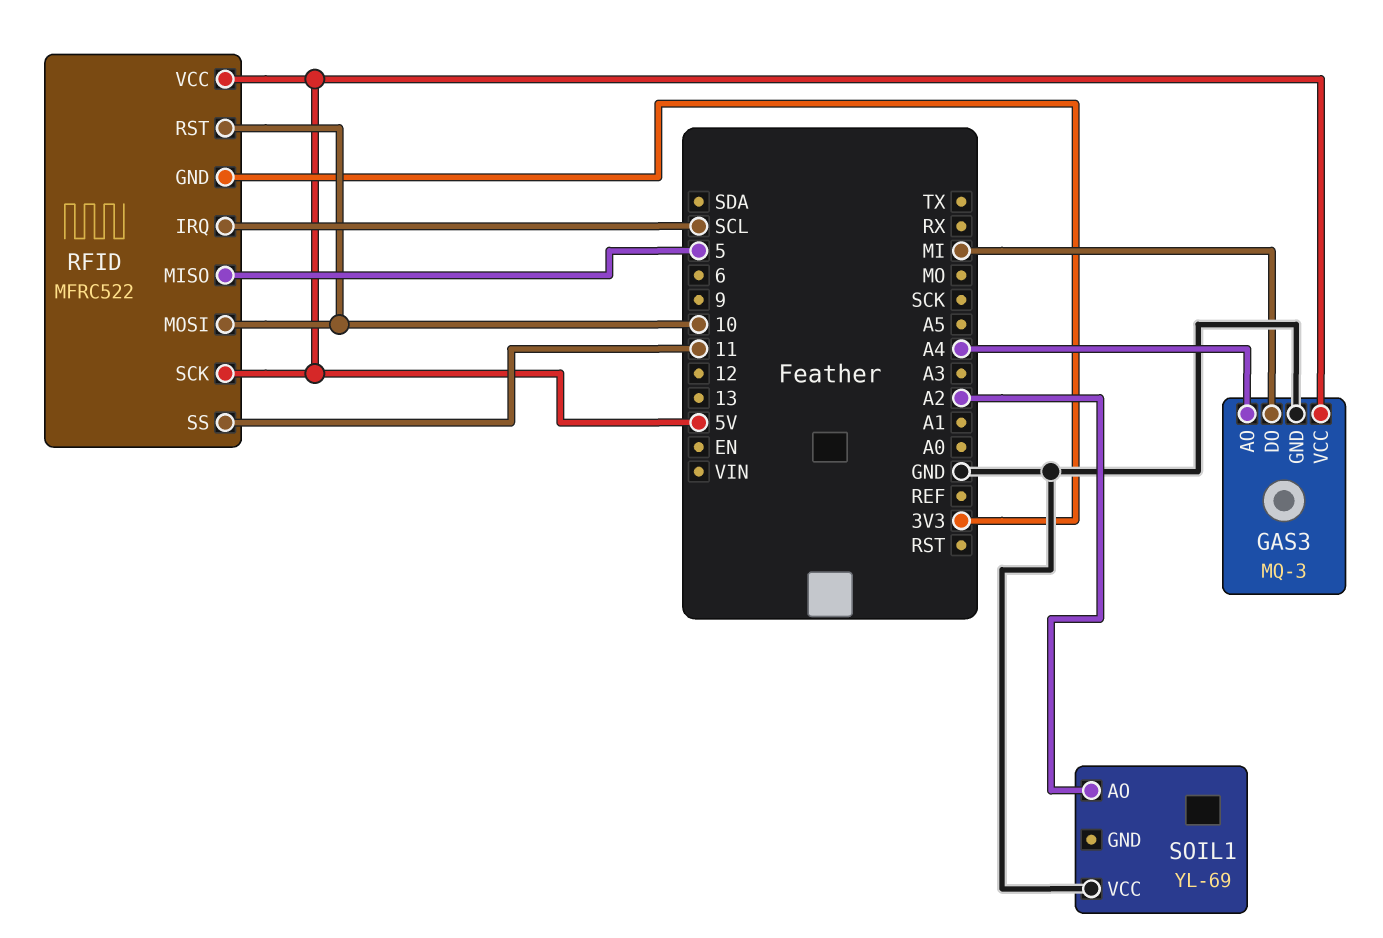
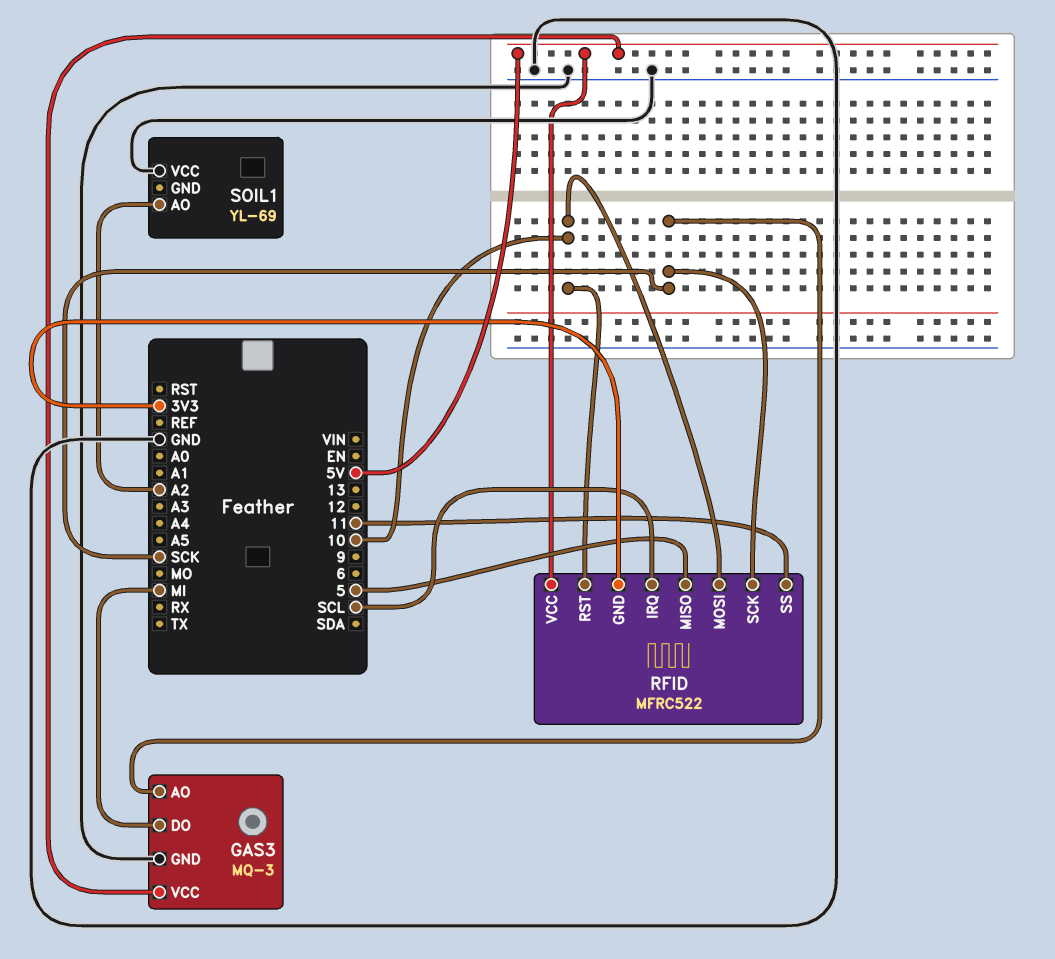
GAS3 pin AO: A4 -> SCK
RFID pin SCK: 5V -> SCK

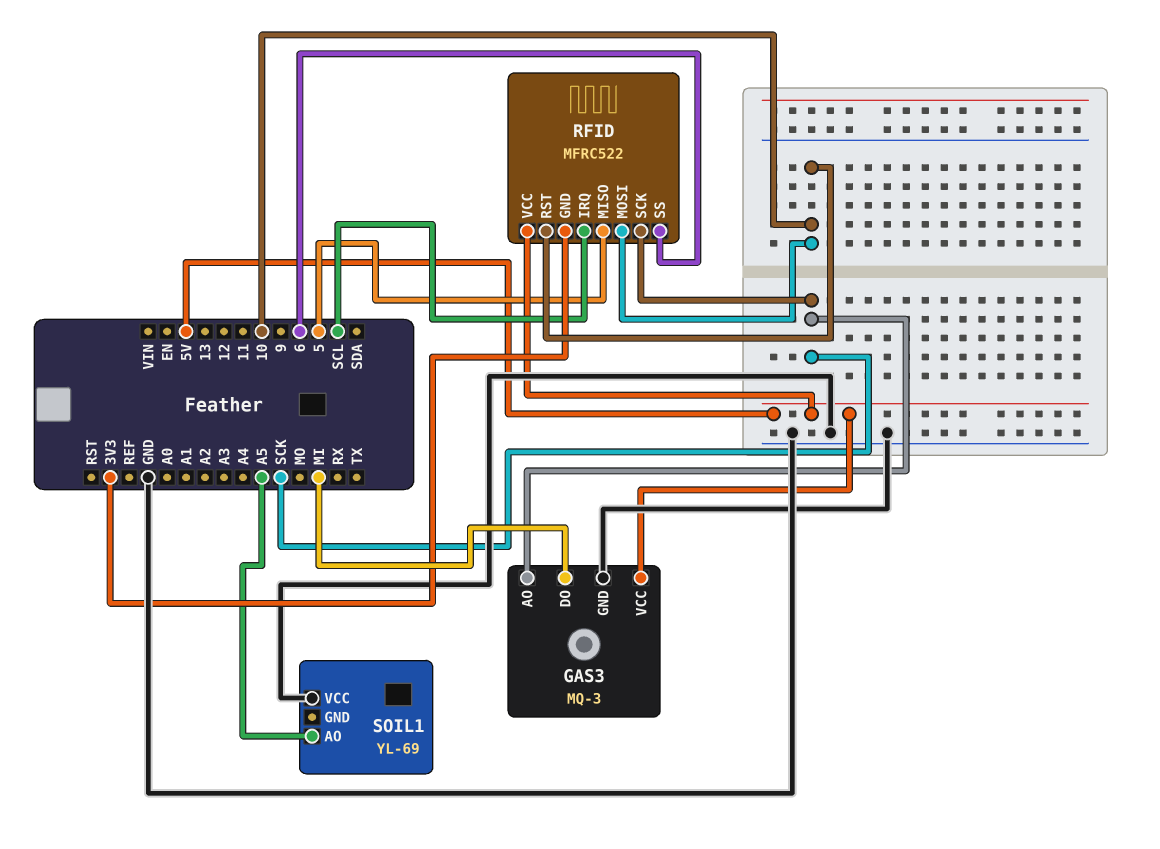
RFID pin SS: 11 -> 6
SOIL1 pin AO: A2 -> A5

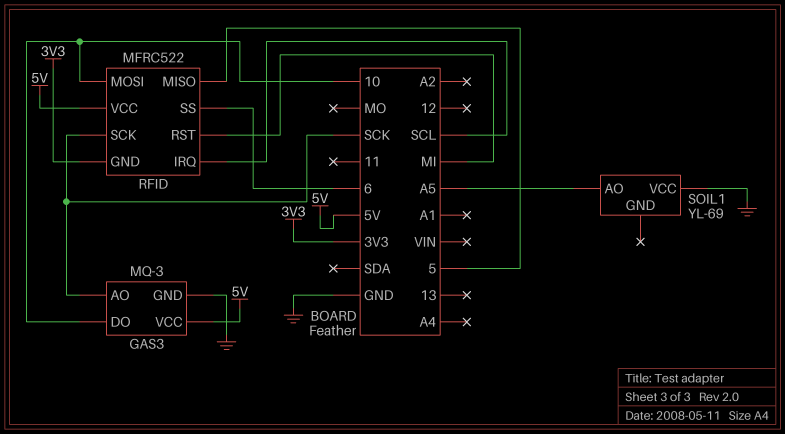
GAS3 pin DO: MI -> 10
RFID pin RST: 10 -> MI

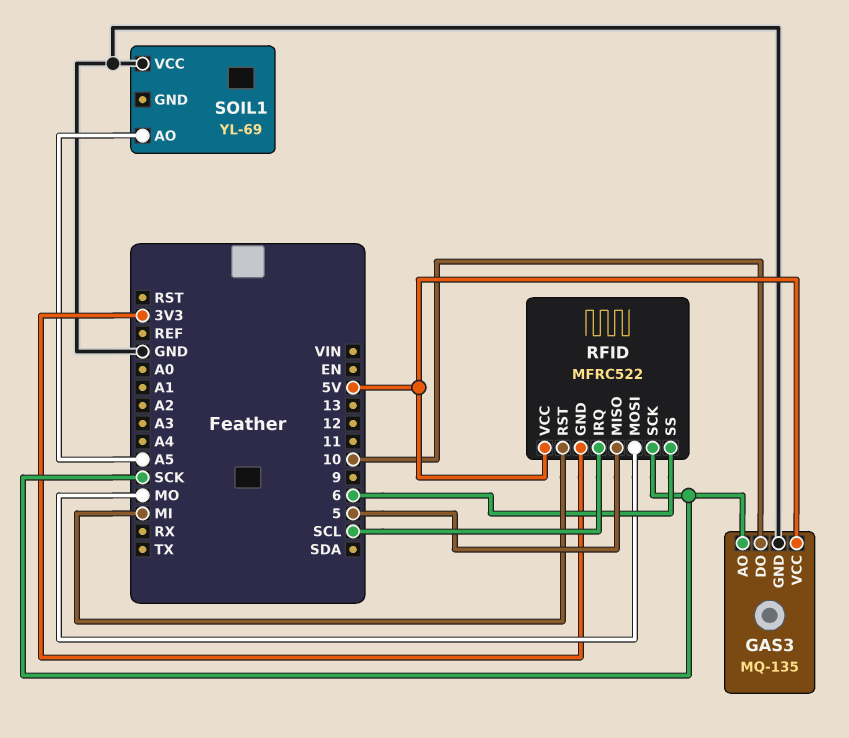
GAS3: MQ-3 -> MQ-135
RFID pin MOSI: 10 -> MO

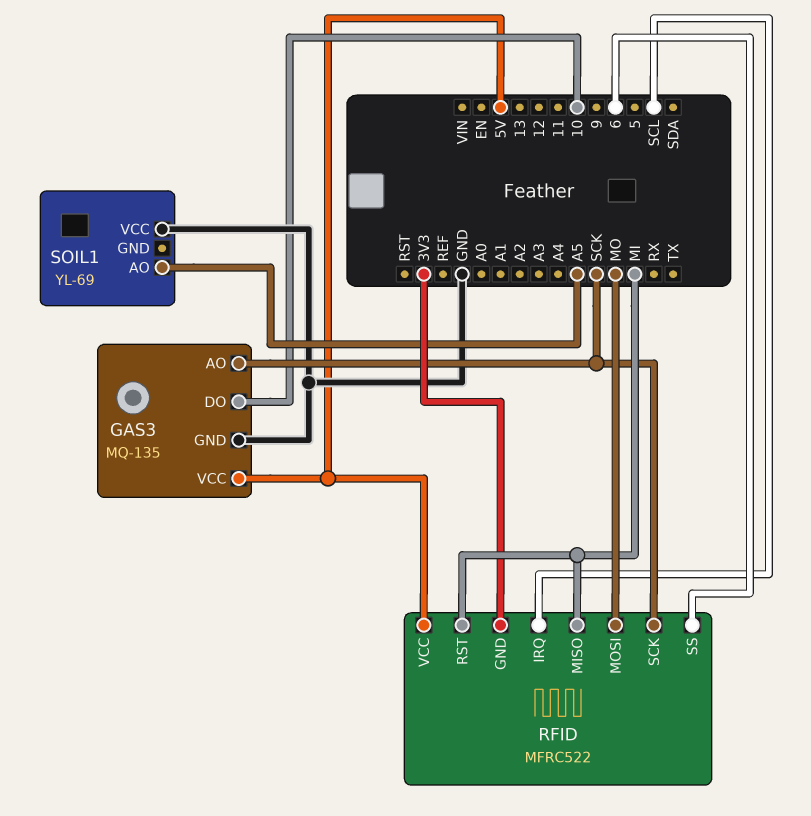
RFID pin MISO: 5 -> MI

